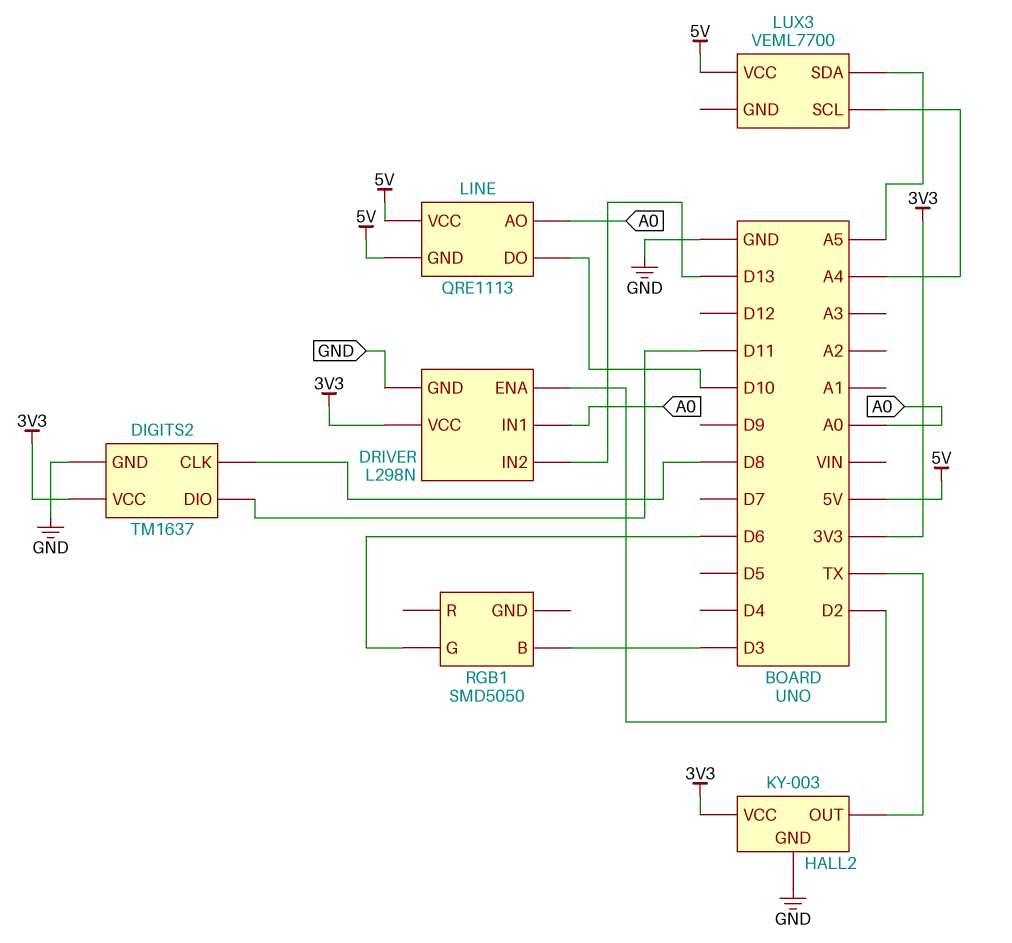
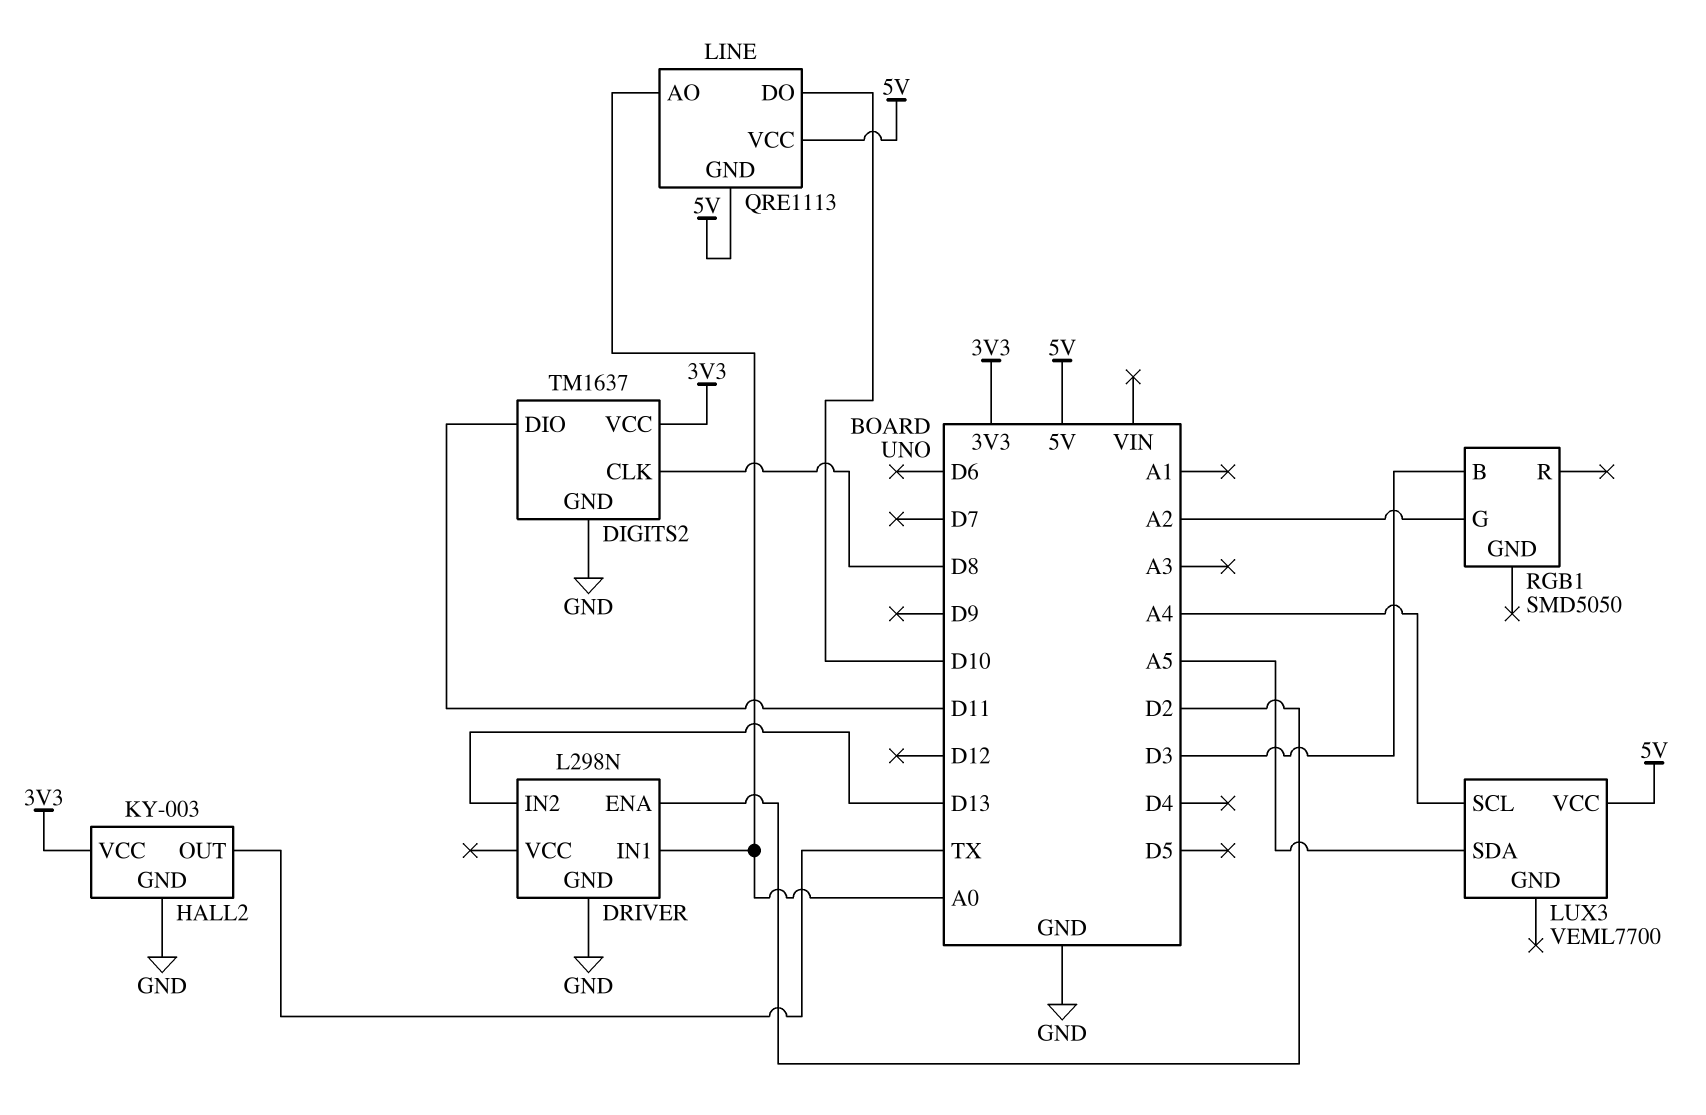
DRIVER pin VCC: 3V3 -> none
RGB1 pin G: D6 -> A2

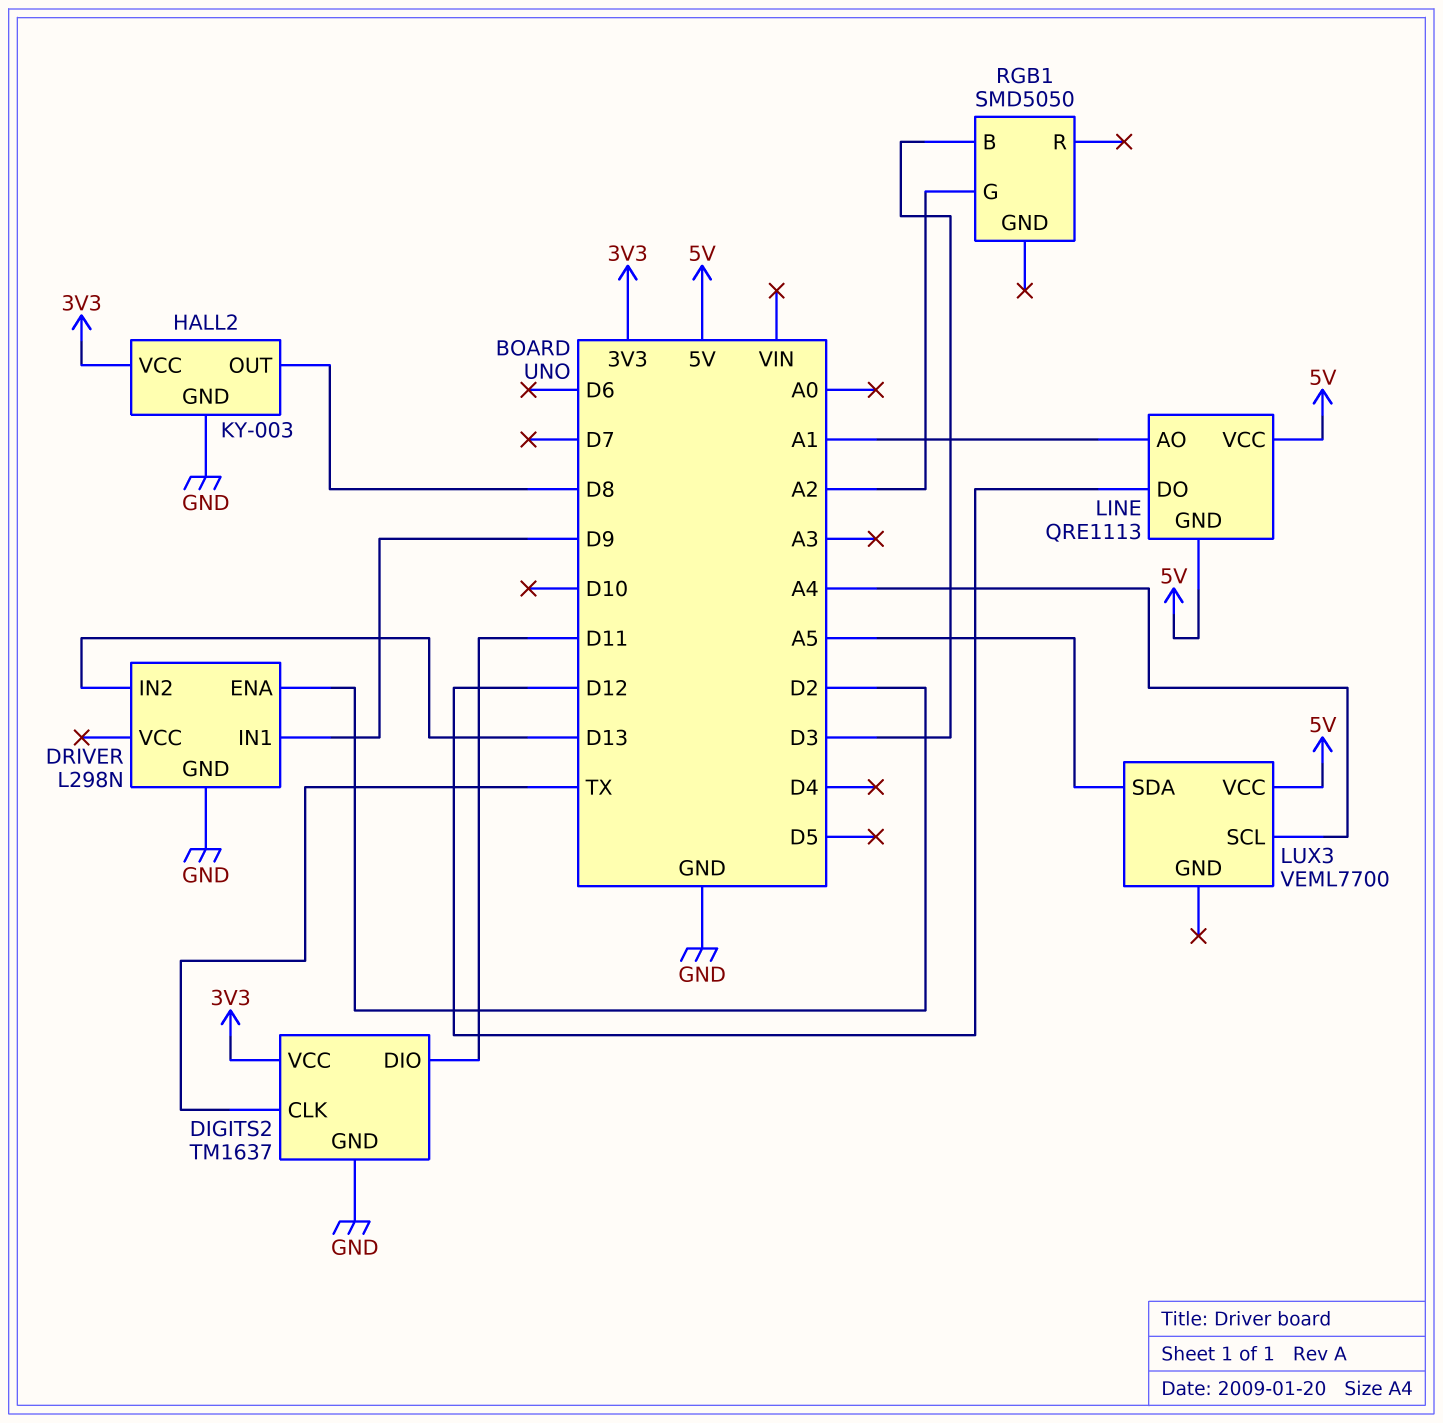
DIGITS2 pin CLK: D8 -> TX
DRIVER pin IN1: A0 -> D9
HALL2 pin OUT: TX -> D8
LINE pin AO: A0 -> A1
LINE pin DO: D10 -> D12

